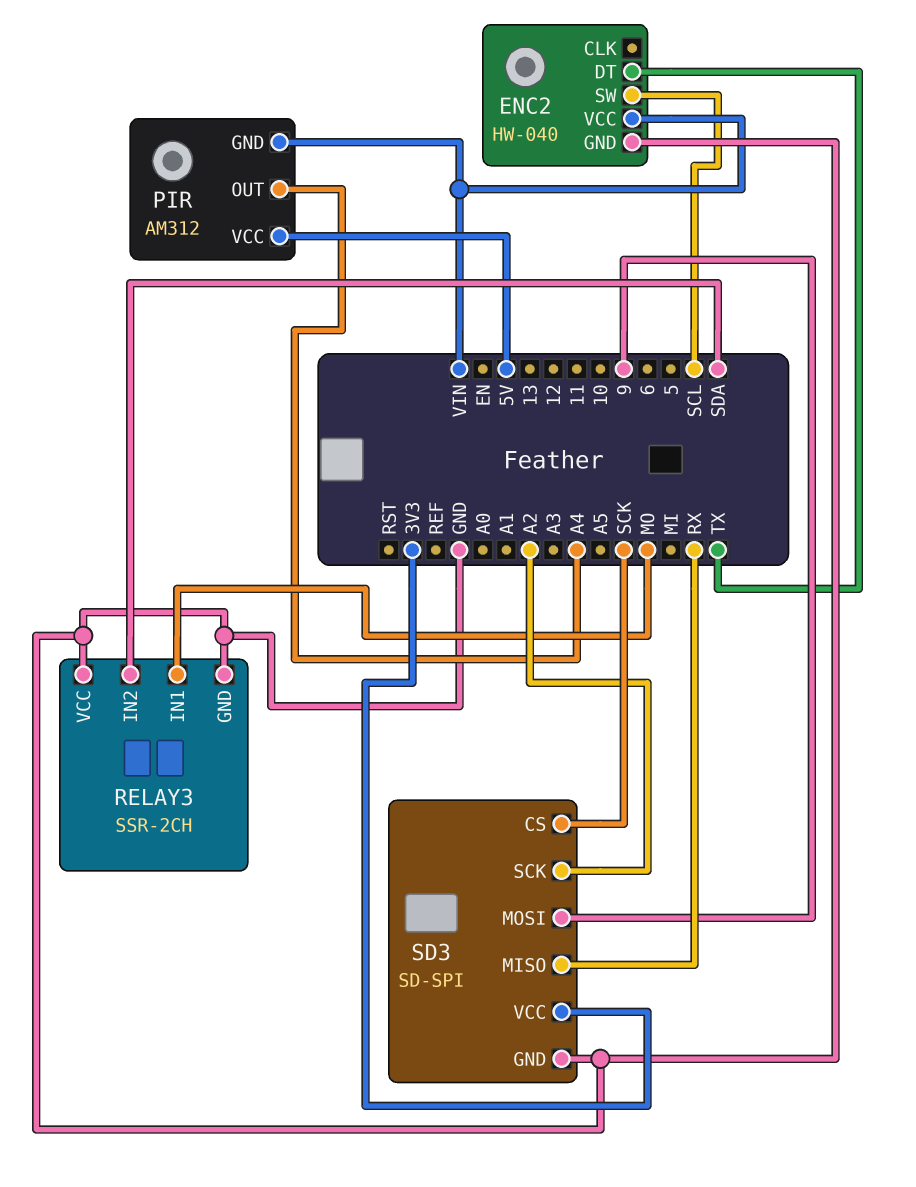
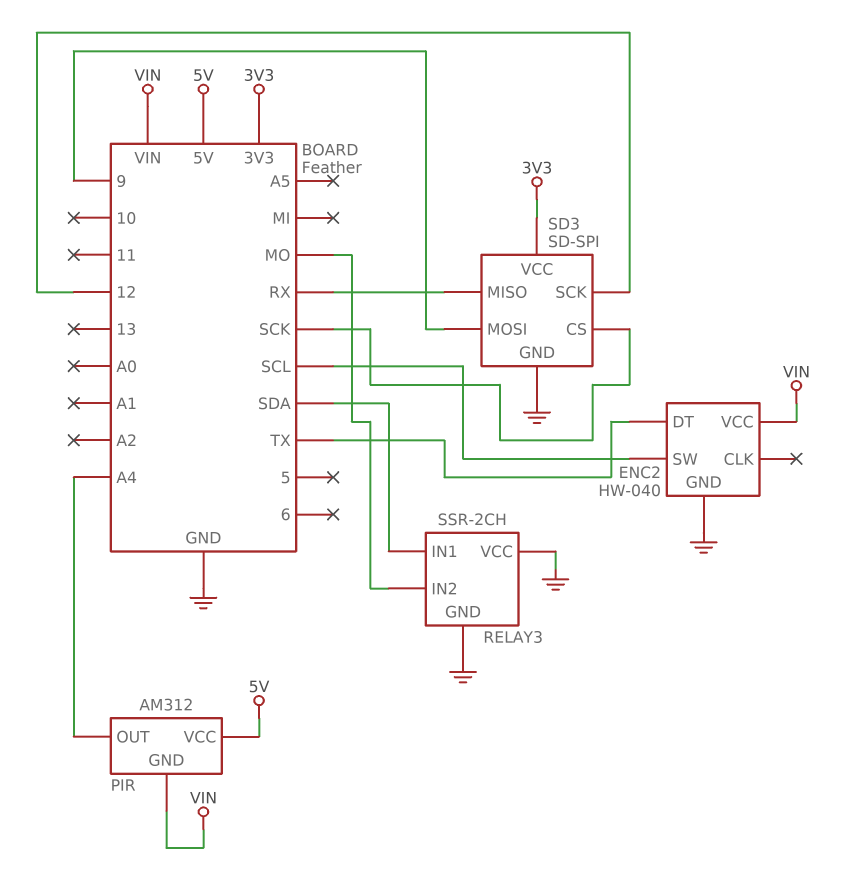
RELAY3 pin IN1: MO -> SDA
RELAY3 pin IN2: SDA -> MO
SD3 pin SCK: A2 -> 12

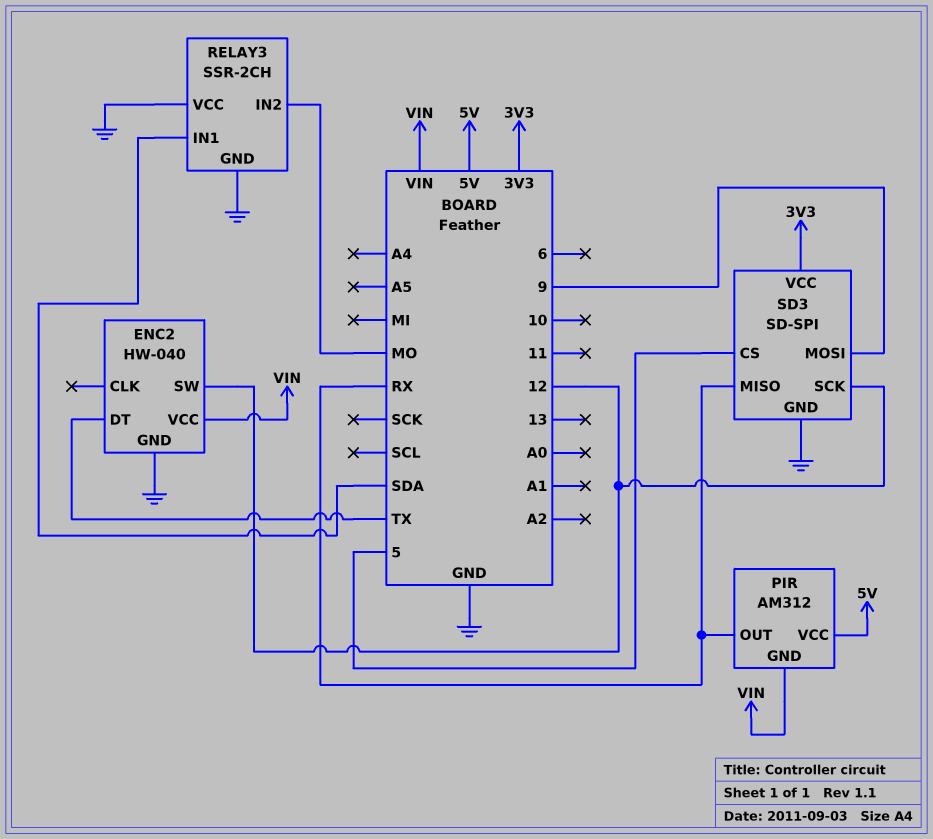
ENC2 pin SW: SCL -> 12
PIR pin OUT: A4 -> RX
SD3 pin CS: SCK -> 5

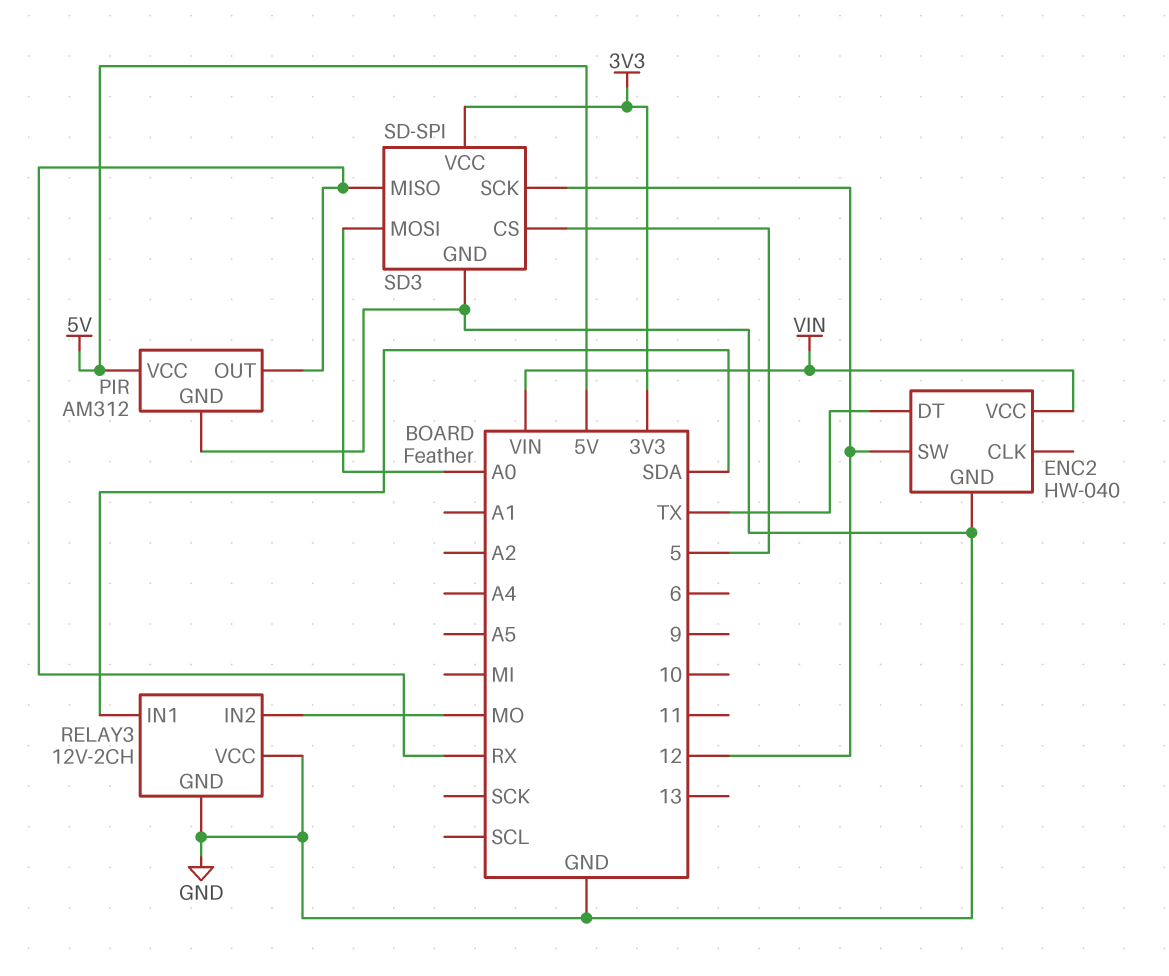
PIR pin GND: VIN -> GND
RELAY3: SSR-2CH -> 12V-2CH
SD3 pin MOSI: 9 -> A0

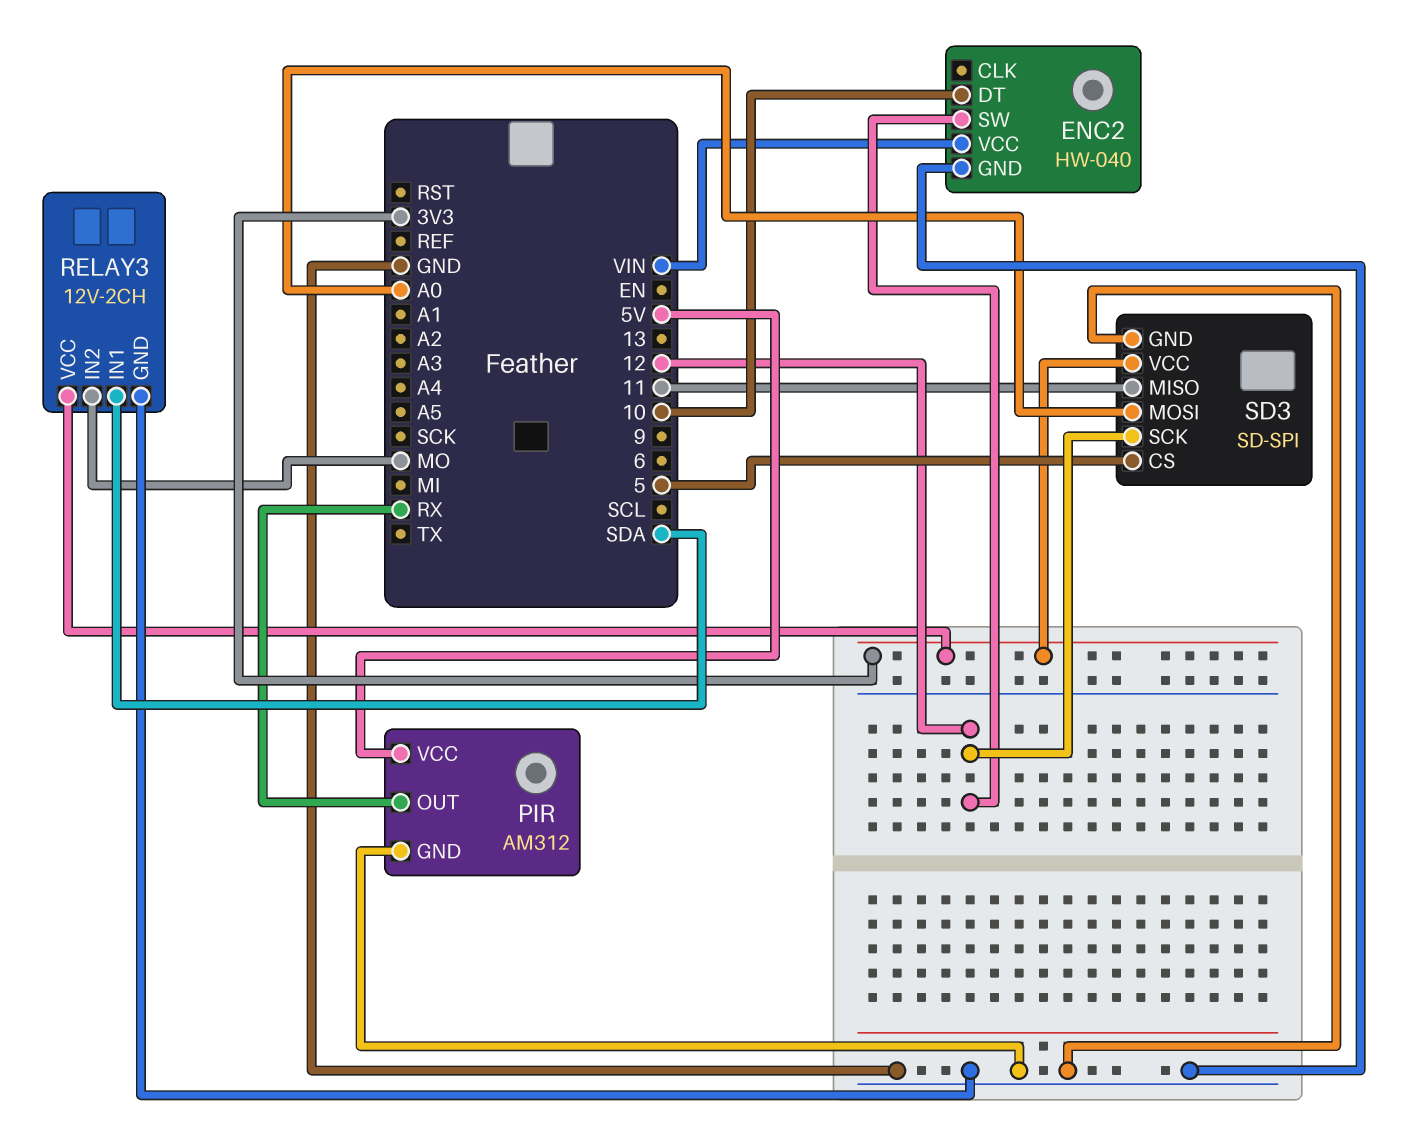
ENC2 pin DT: TX -> 10
RELAY3 pin VCC: GND -> 3V3
SD3 pin MISO: RX -> 11

